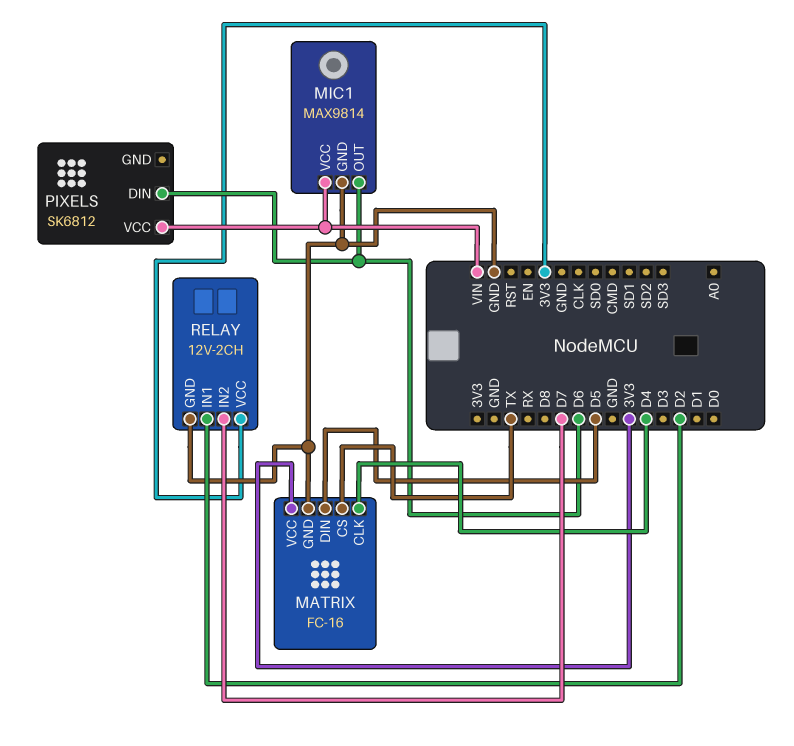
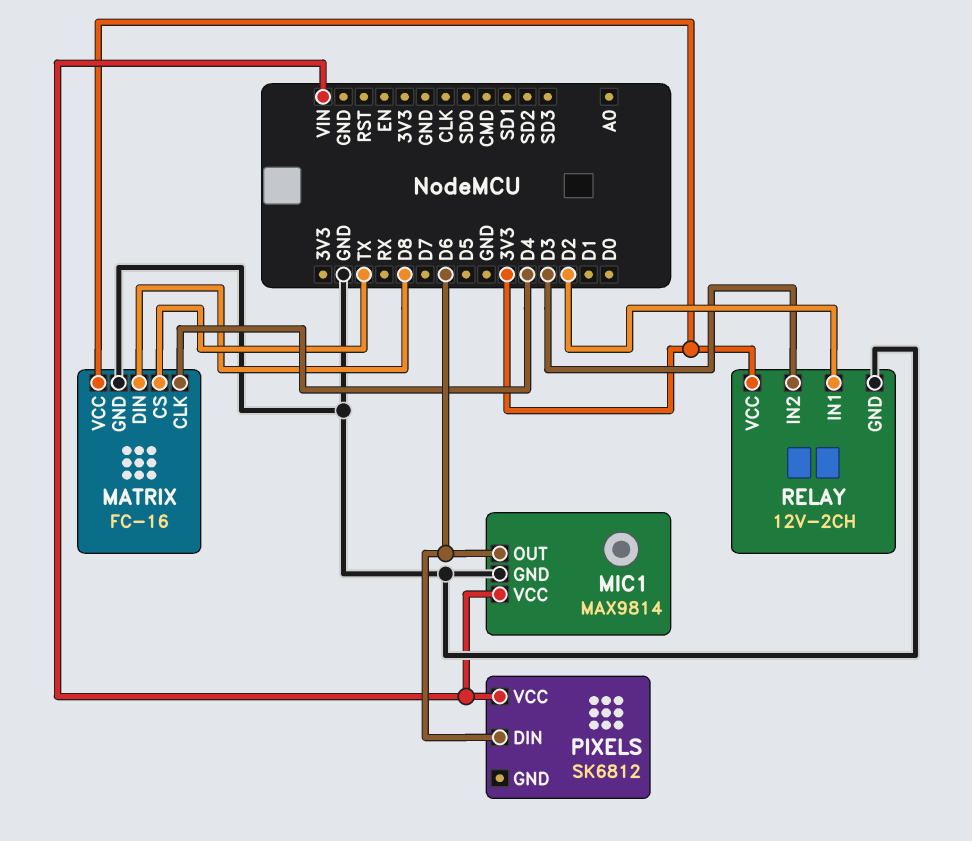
MATRIX pin DIN: D5 -> D8
RELAY pin IN2: D7 -> D3

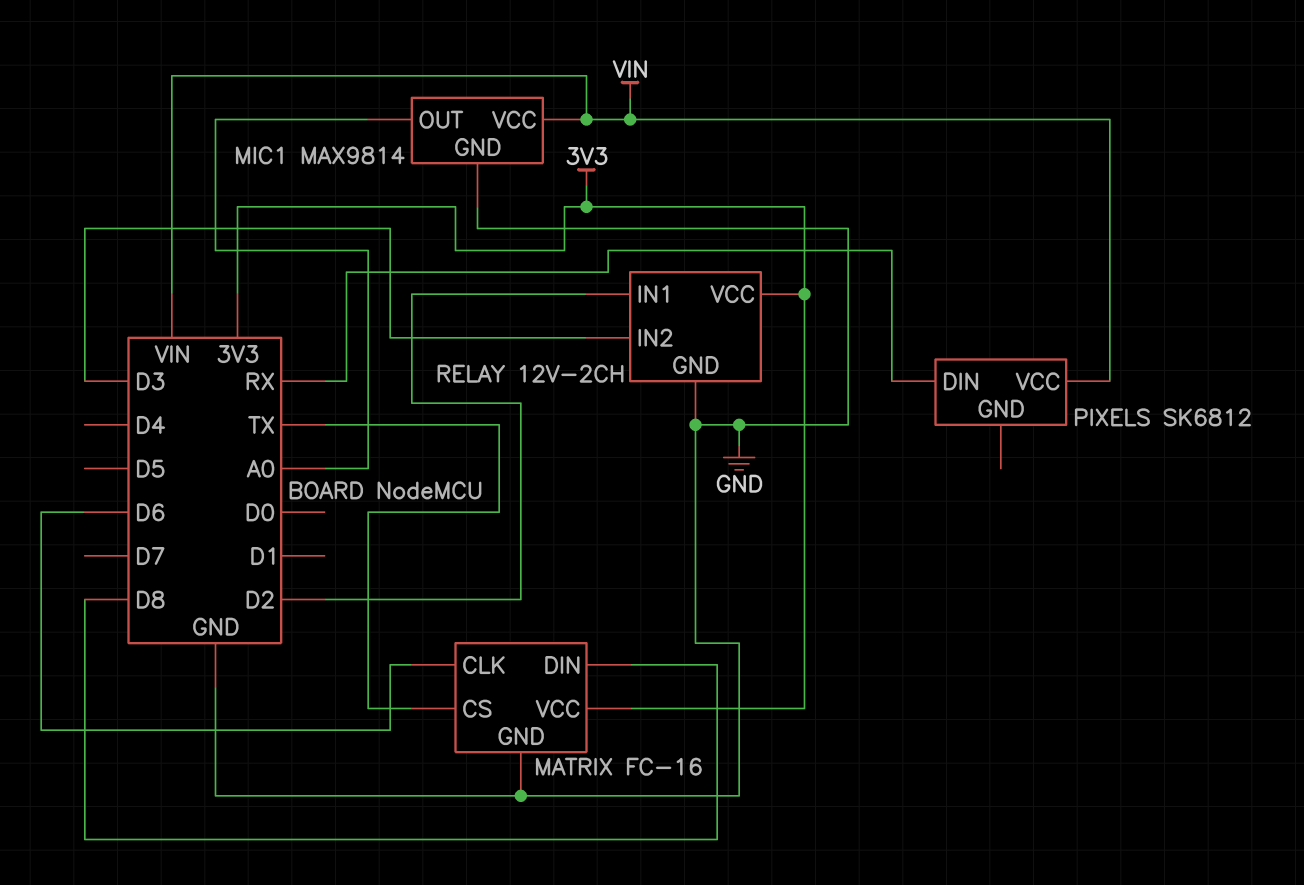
MATRIX pin CLK: D4 -> D6
MIC1 pin OUT: D6 -> A0
PIXELS pin DIN: D6 -> RX

